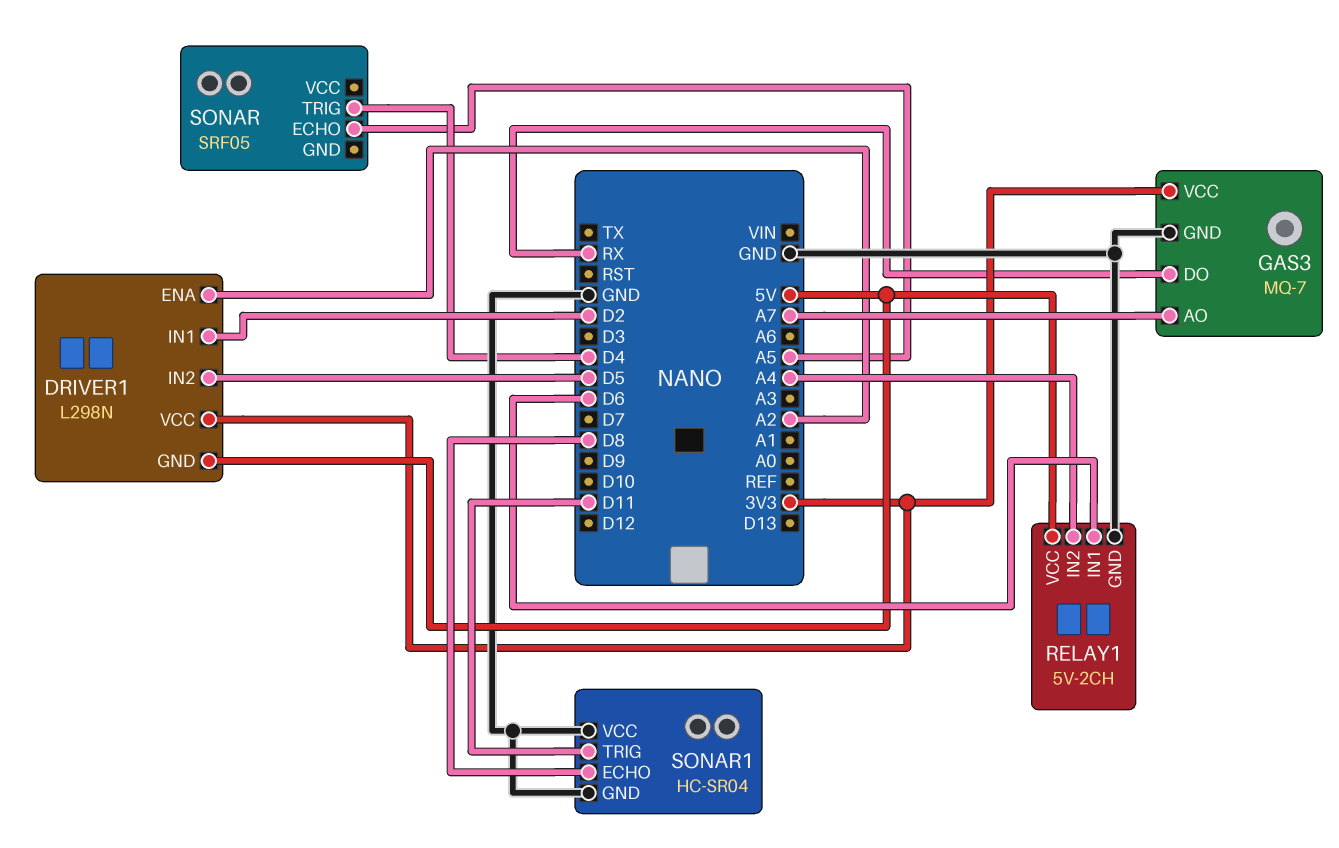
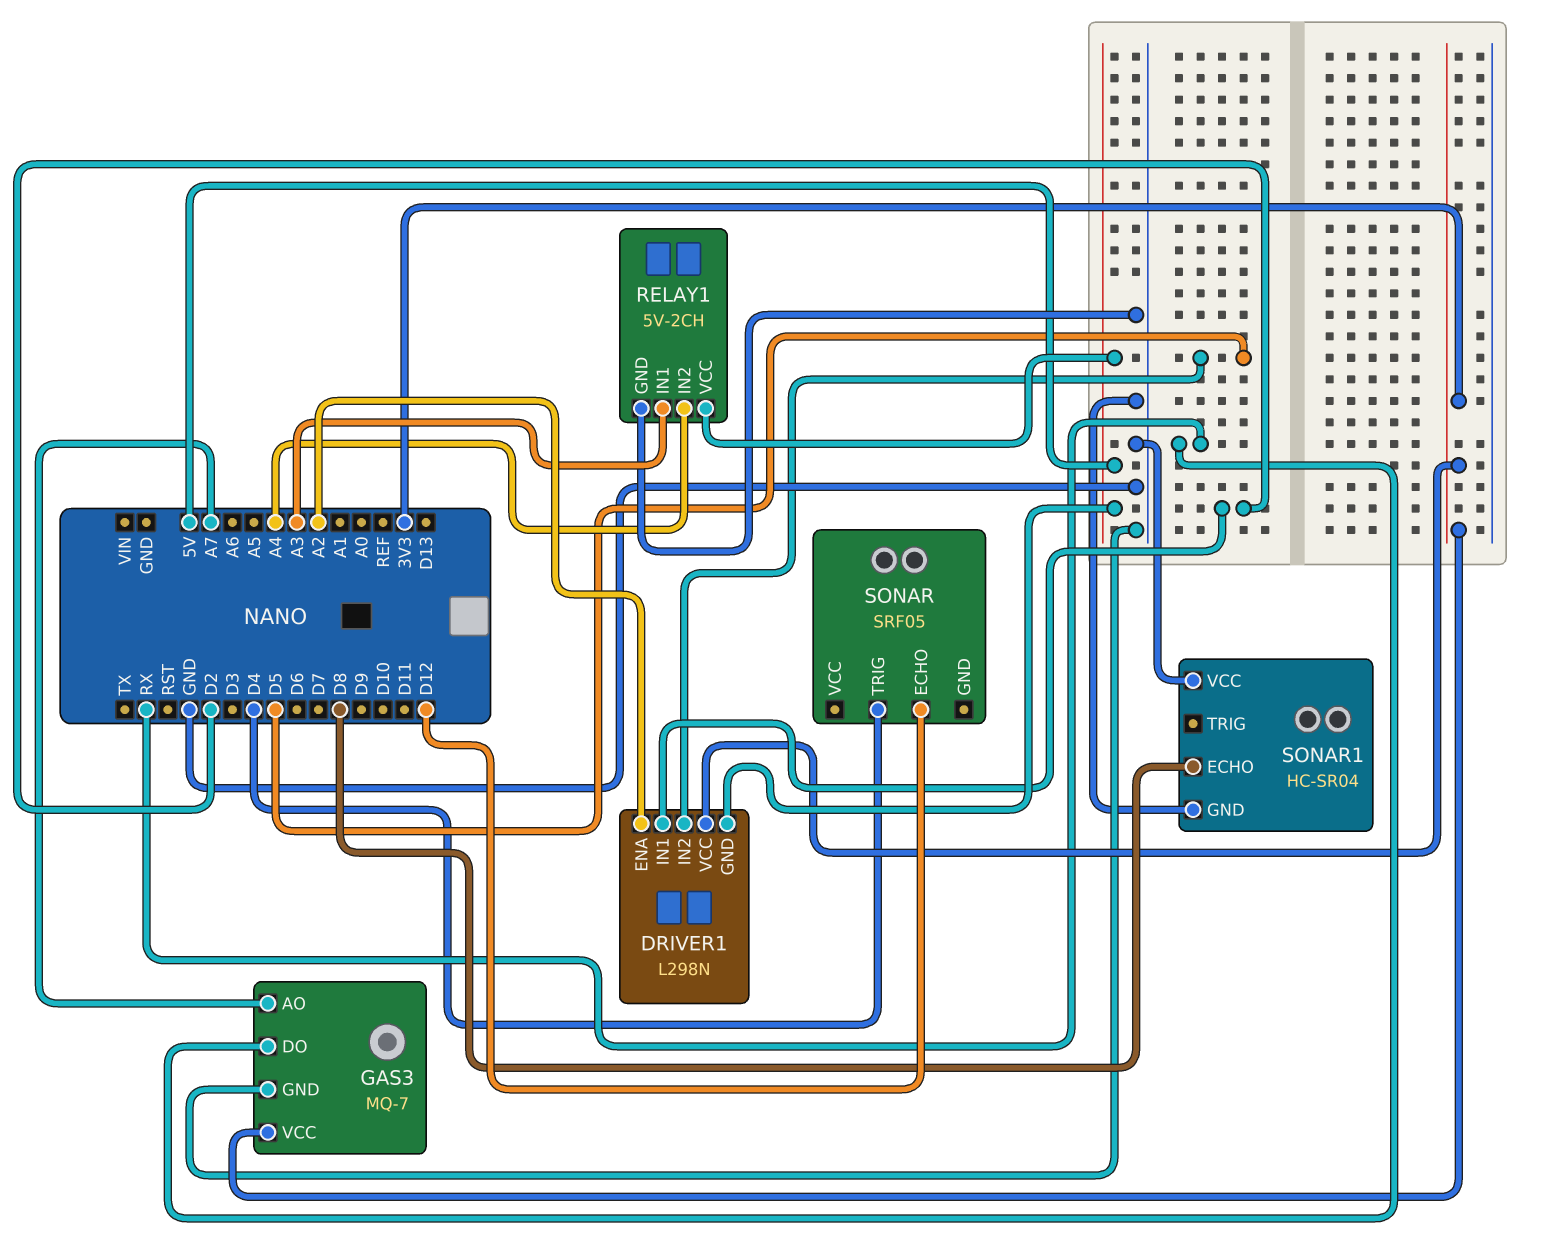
RELAY1 pin IN1: D6 -> A3
SONAR pin ECHO: A5 -> D12
SONAR1 pin TRIG: D11 -> none

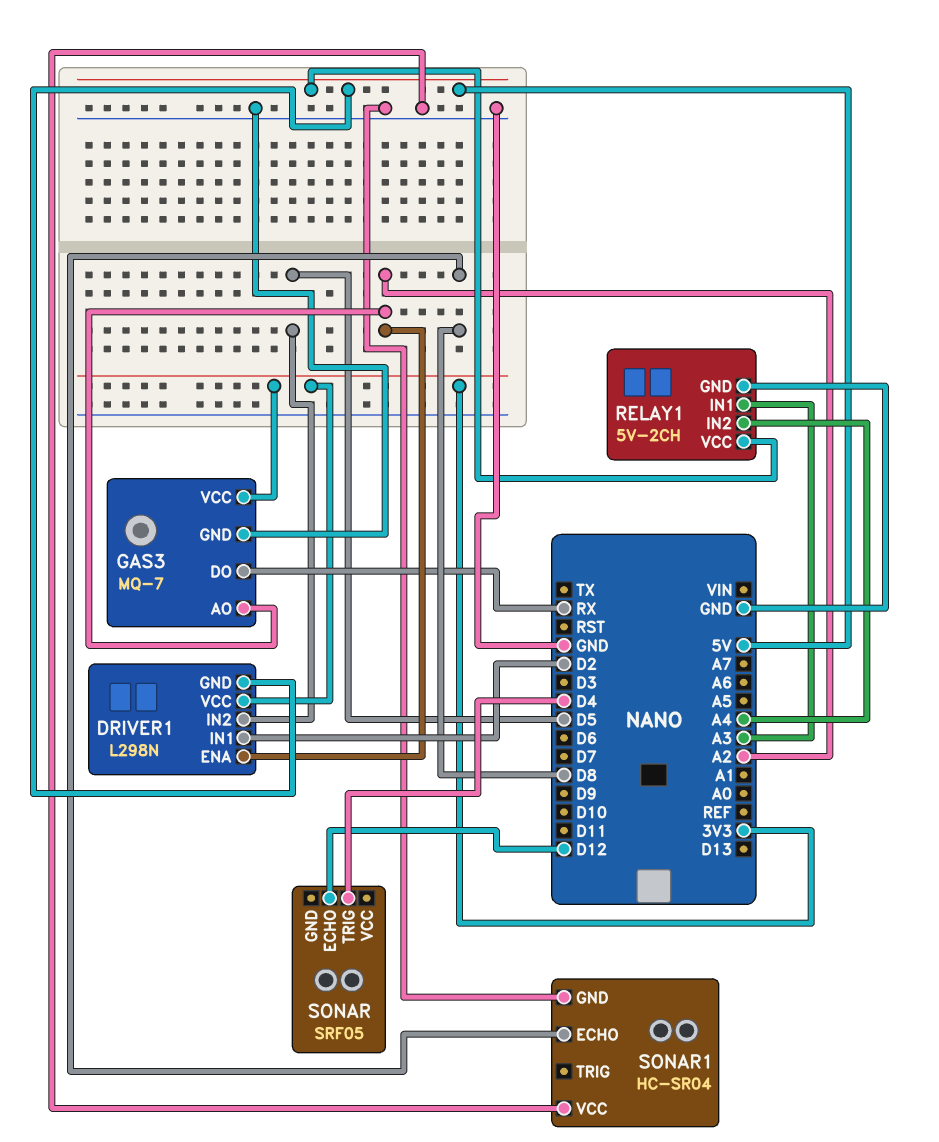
GAS3 pin AO: A7 -> A2

